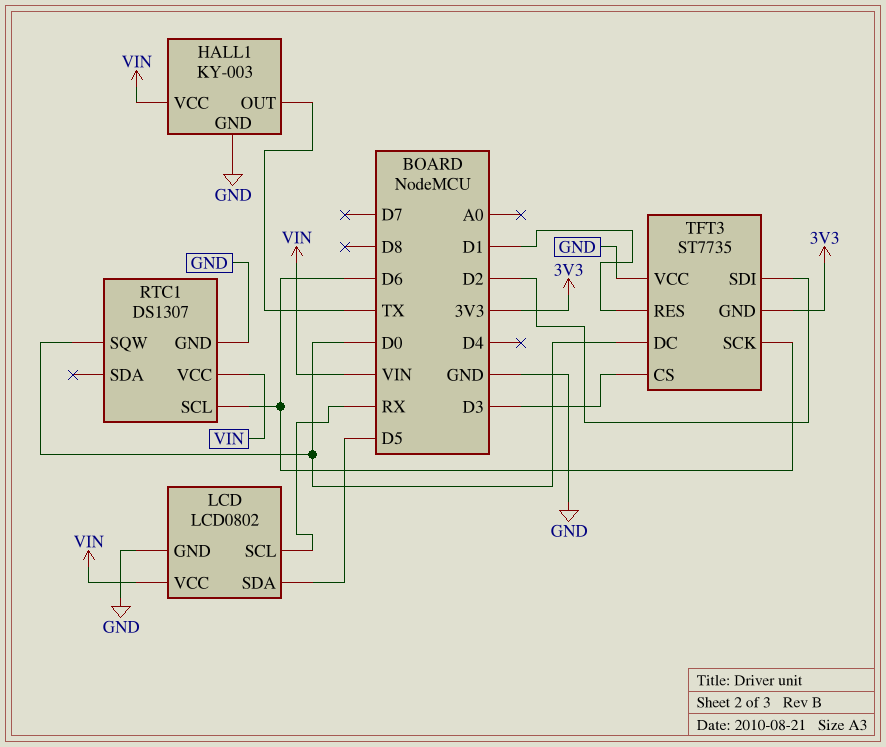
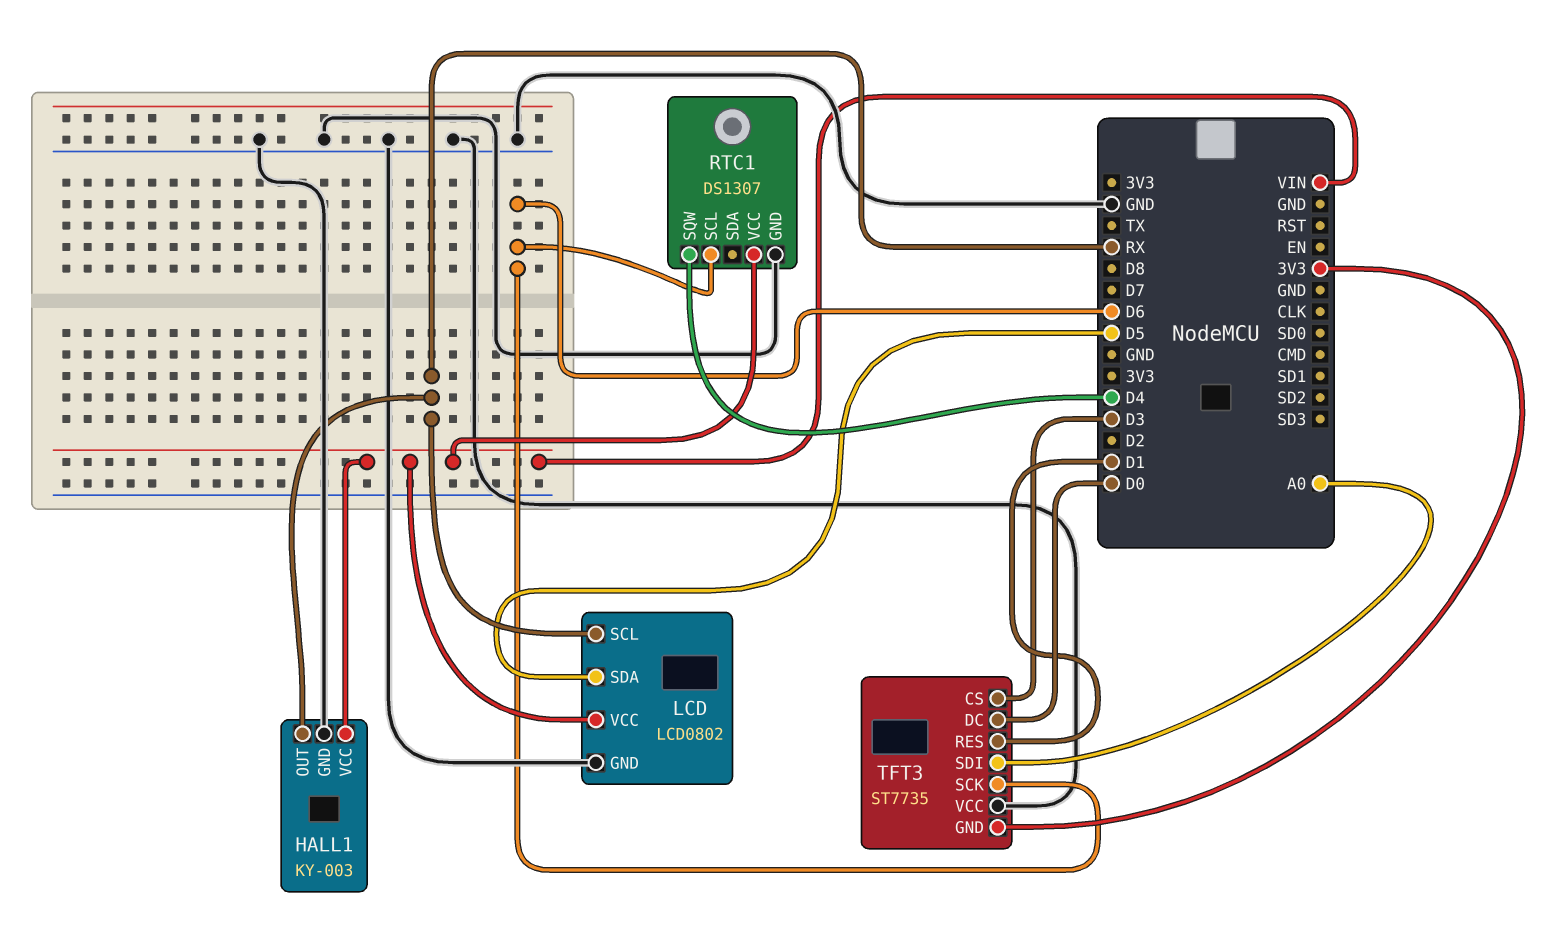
HALL1 pin OUT: TX -> RX
RTC1 pin SQW: D0 -> D4
TFT3 pin SDI: D2 -> A0

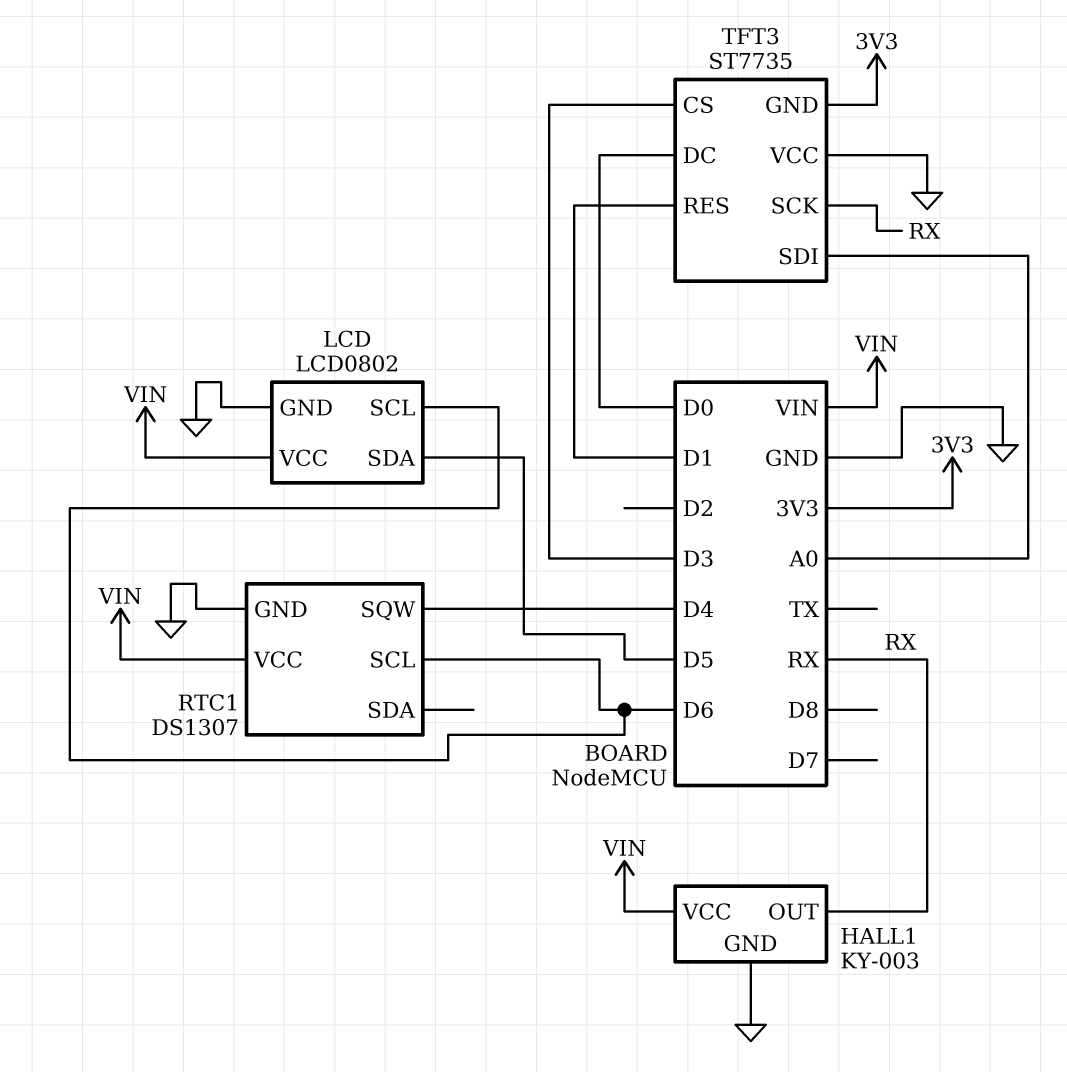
LCD pin SCL: RX -> D6
TFT3 pin SCK: D6 -> RX

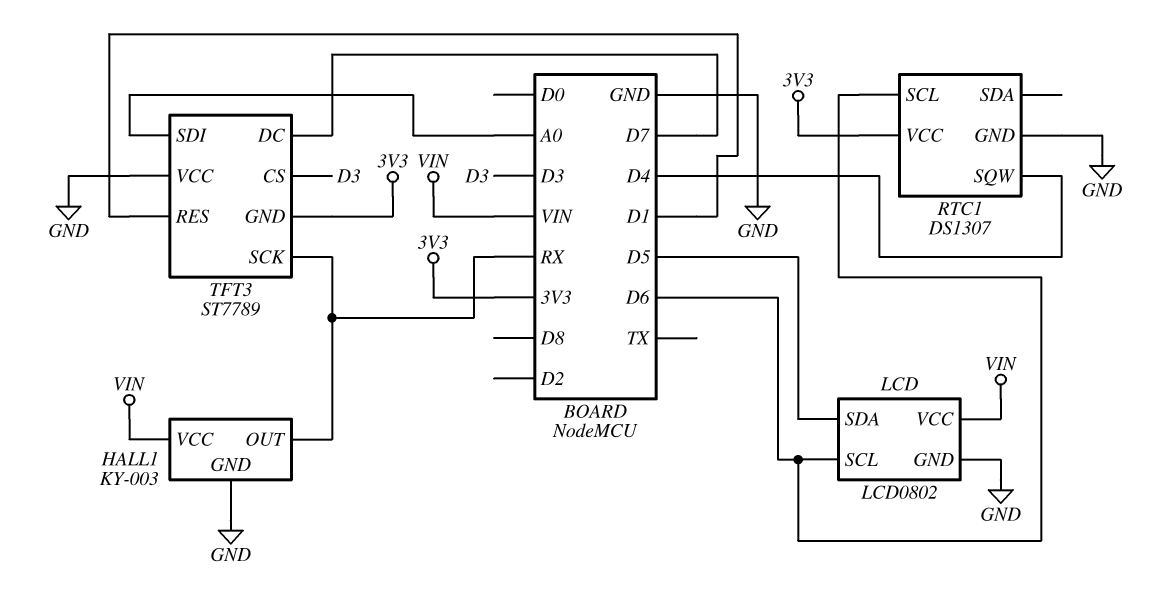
RTC1 pin VCC: VIN -> 3V3
TFT3: ST7735 -> ST7789
TFT3 pin DC: D0 -> D7

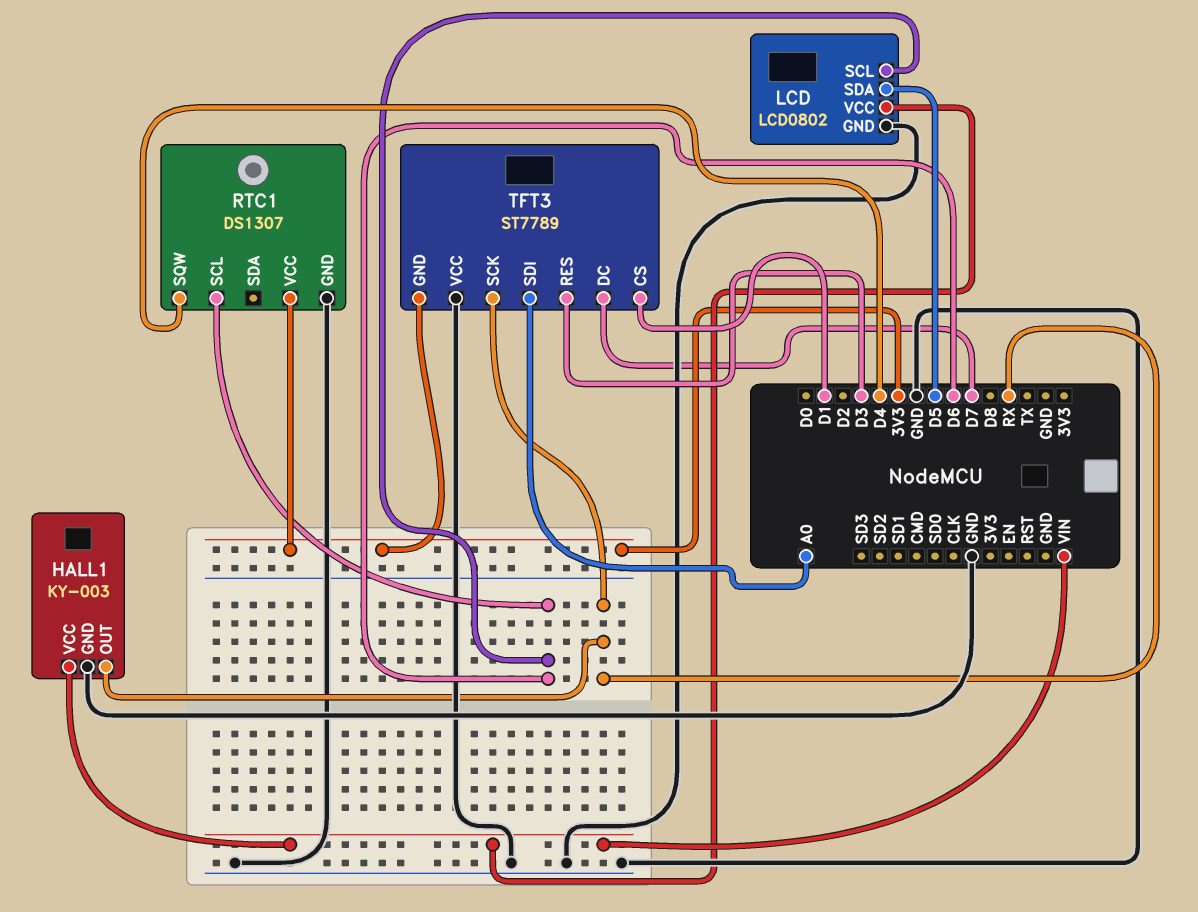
TFT3 pin CS: D3 -> D1
TFT3 pin RES: D1 -> D3

